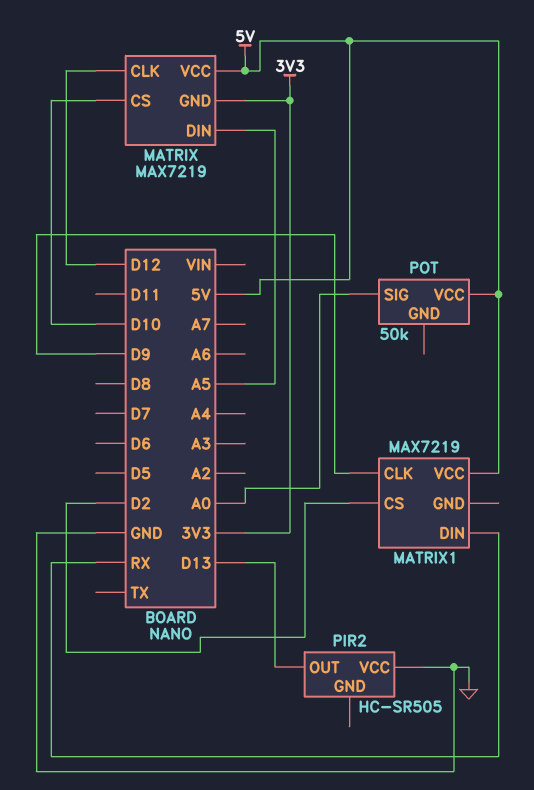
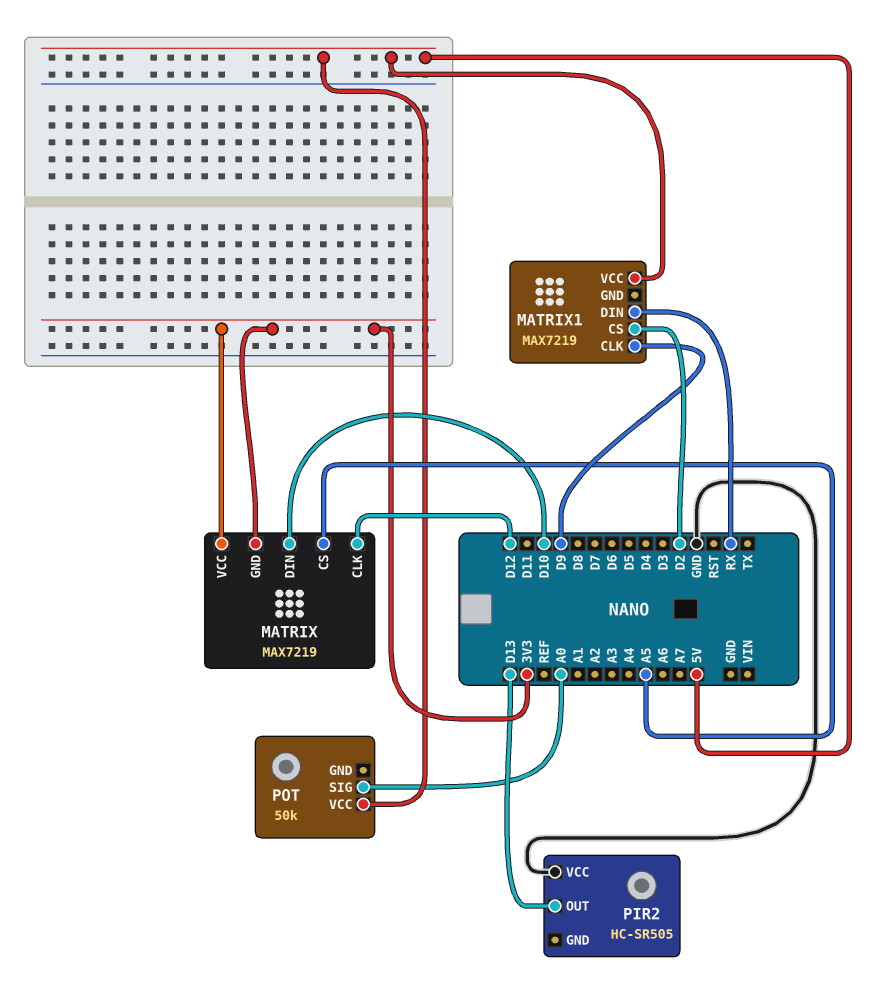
MATRIX pin CS: D10 -> A5
MATRIX pin DIN: A5 -> D10
MATRIX pin VCC: 5V -> 3V3

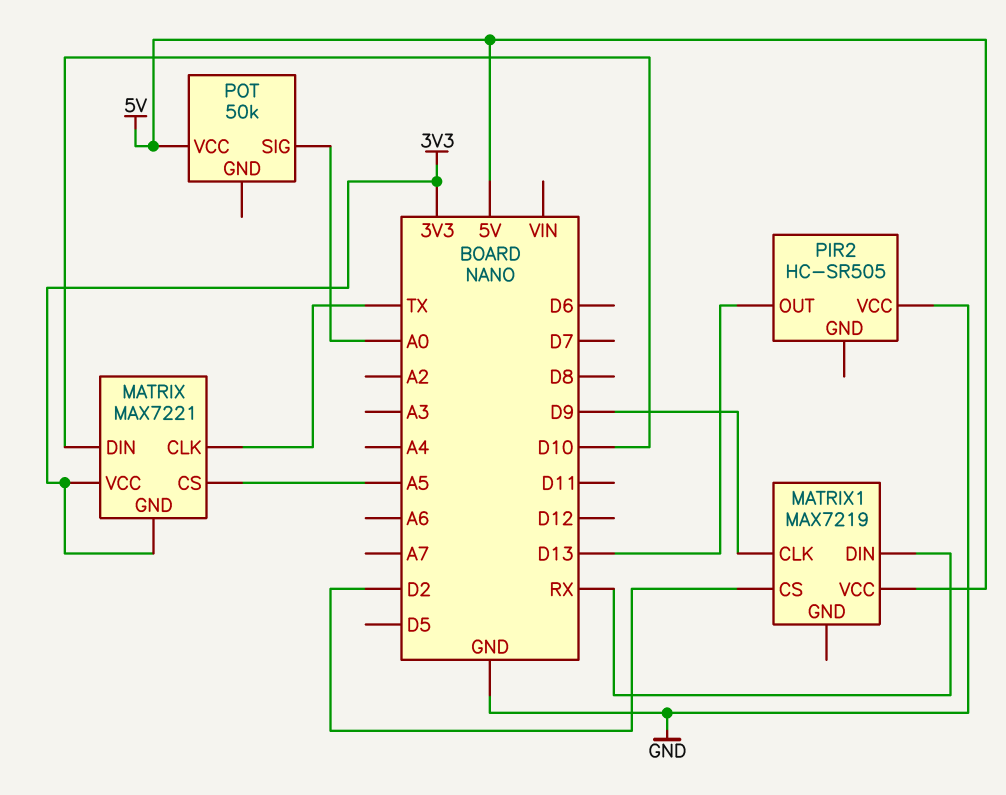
MATRIX: MAX7219 -> MAX7221
MATRIX pin CLK: D12 -> TX

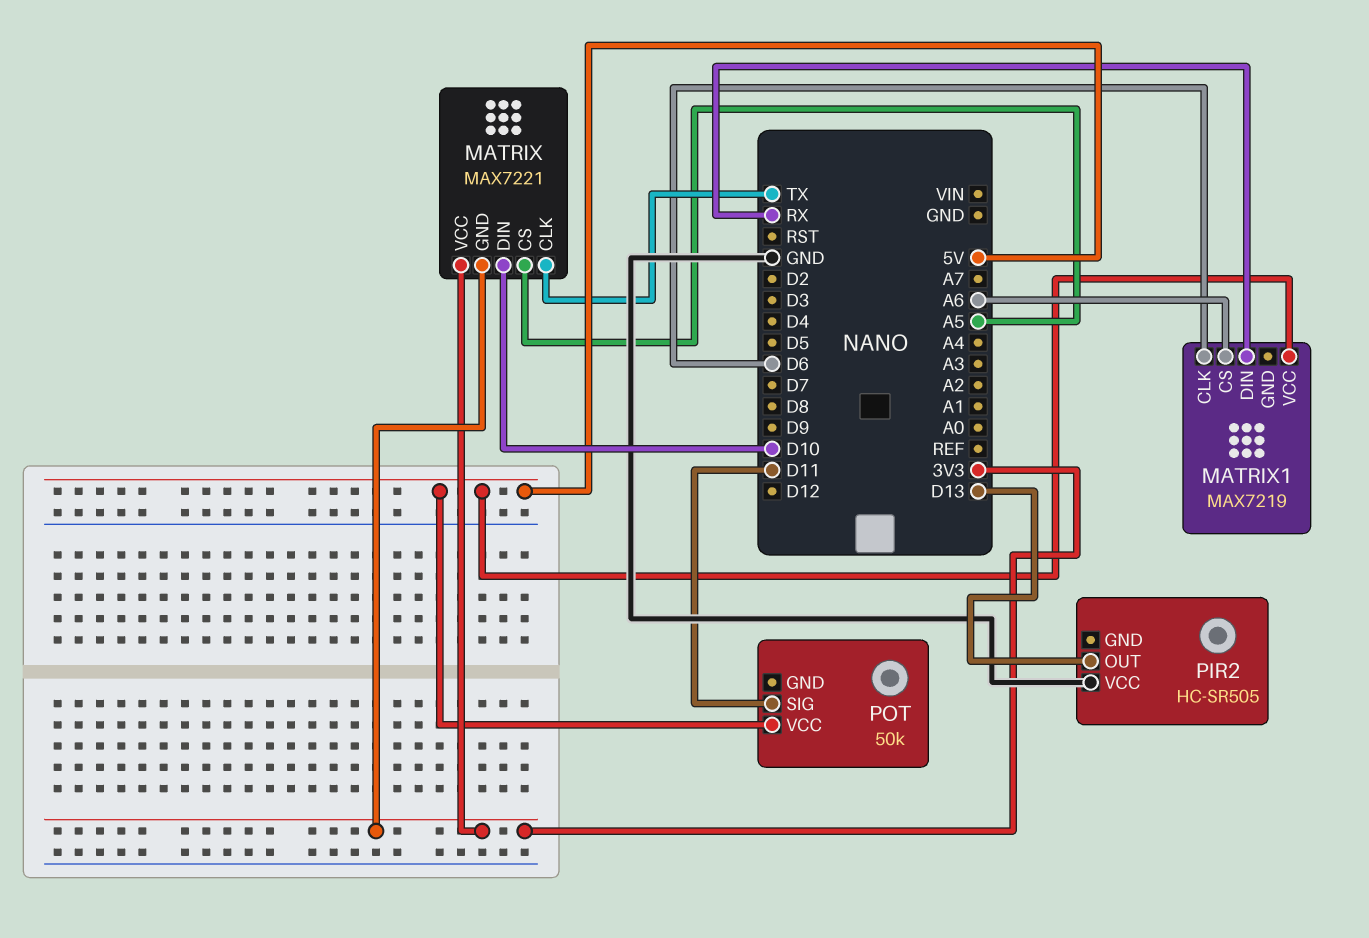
MATRIX1 pin CLK: D9 -> D6
MATRIX1 pin CS: D2 -> A6
POT pin SIG: A0 -> D11

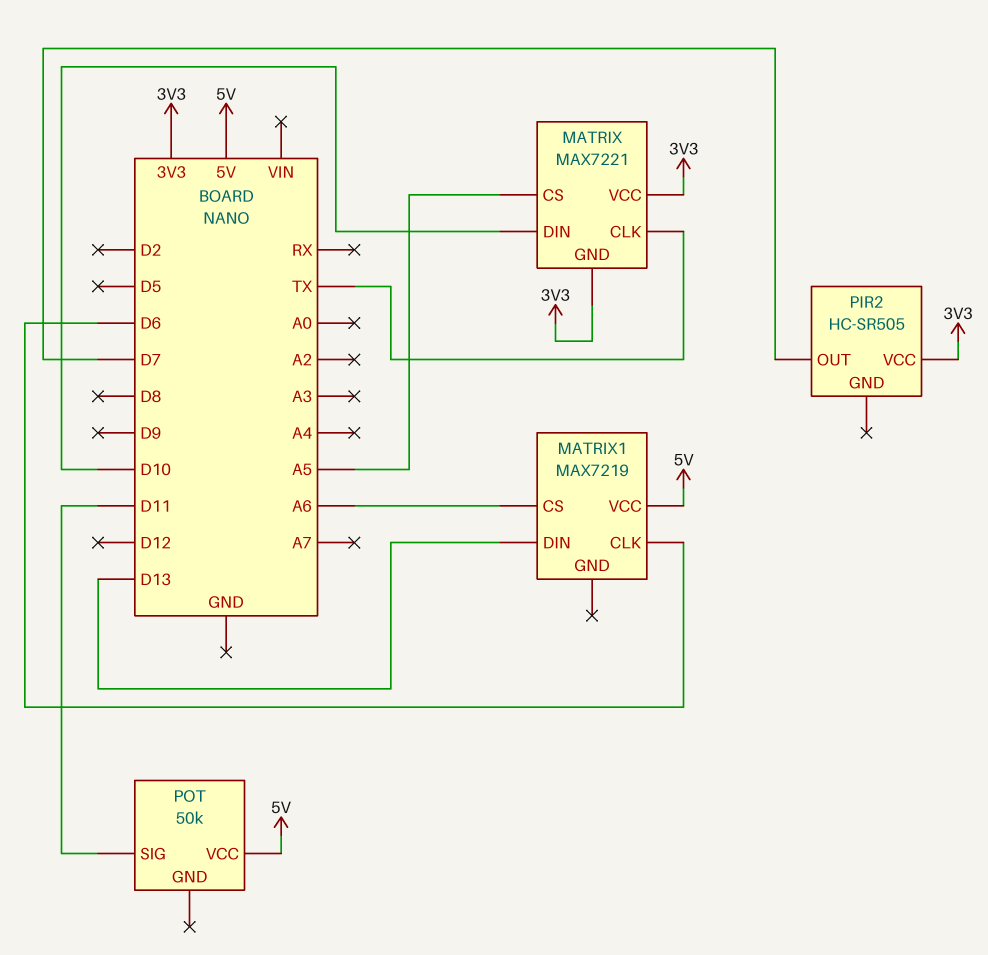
MATRIX1 pin DIN: RX -> D13
PIR2 pin OUT: D13 -> D7
PIR2 pin VCC: GND -> 3V3

